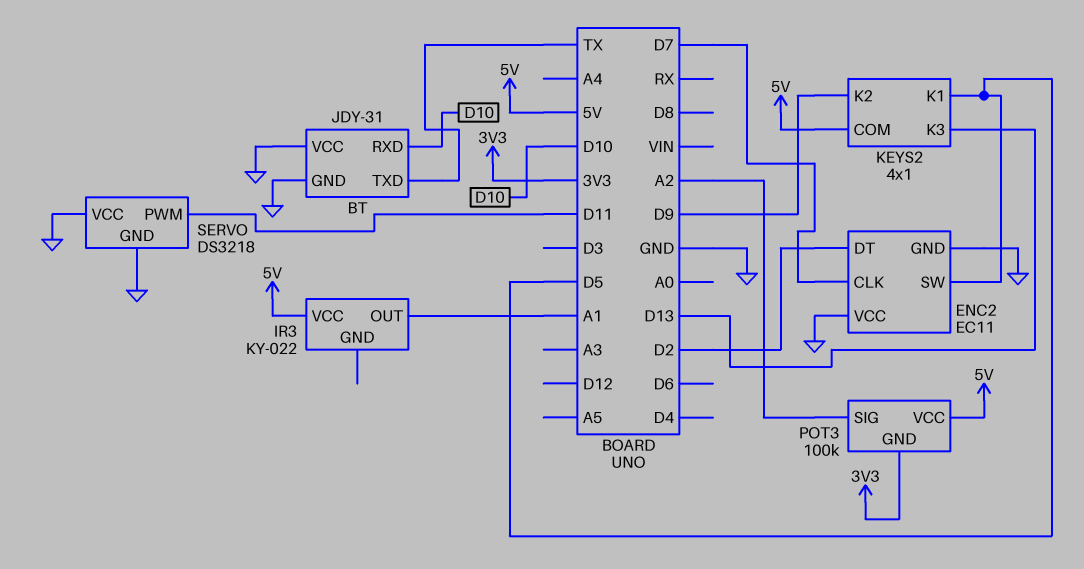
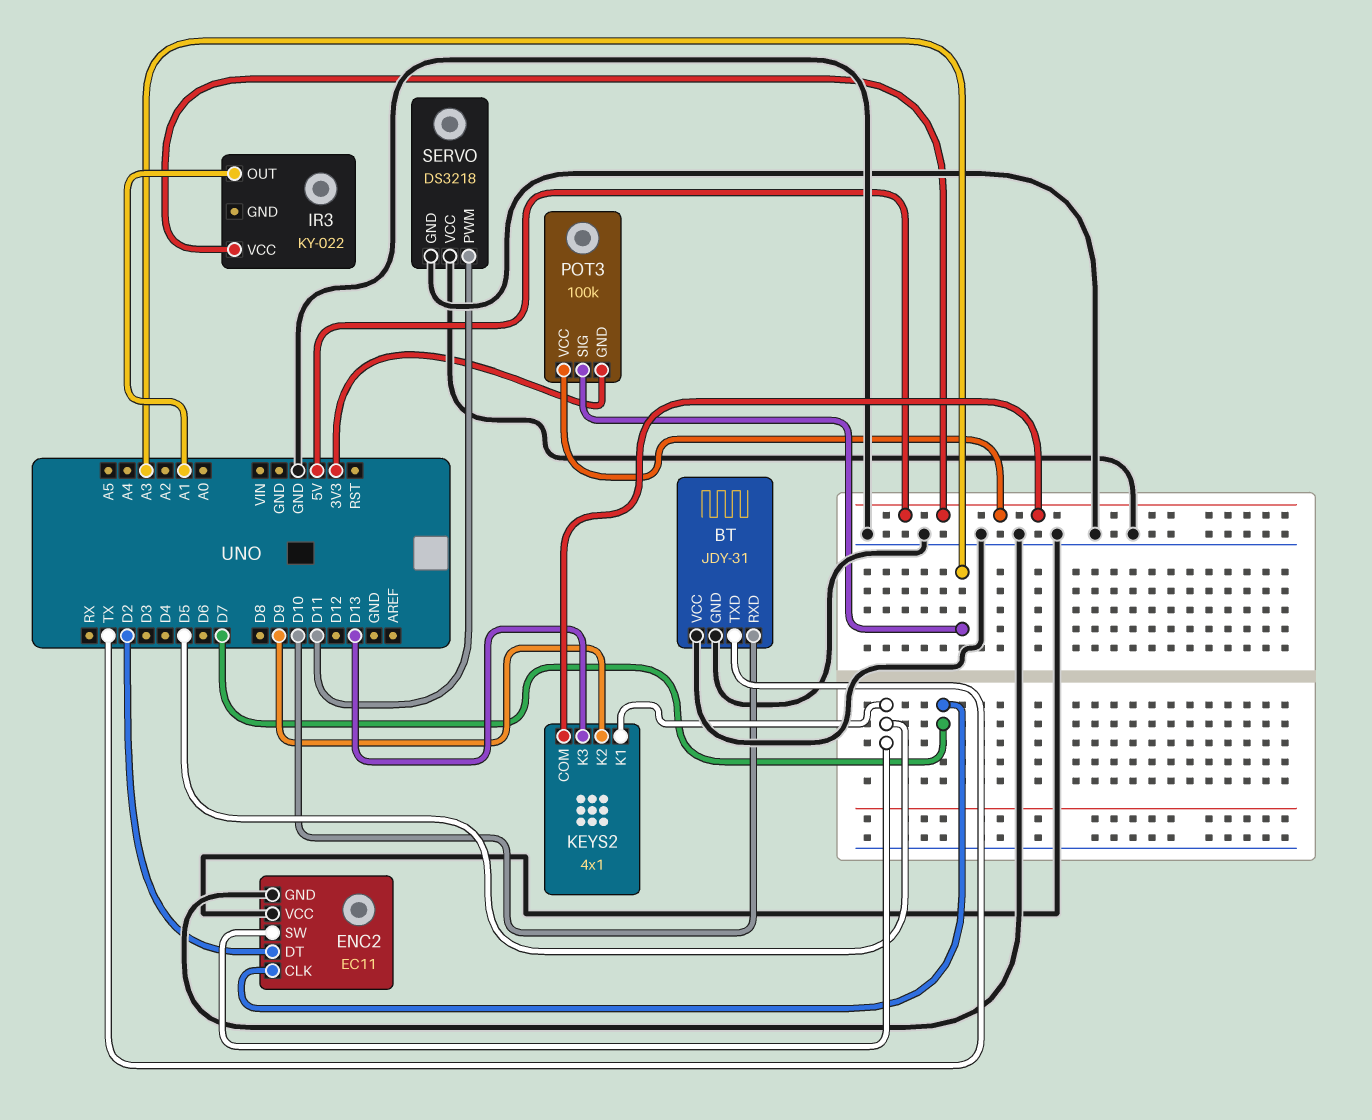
POT3 pin SIG: A2 -> A3

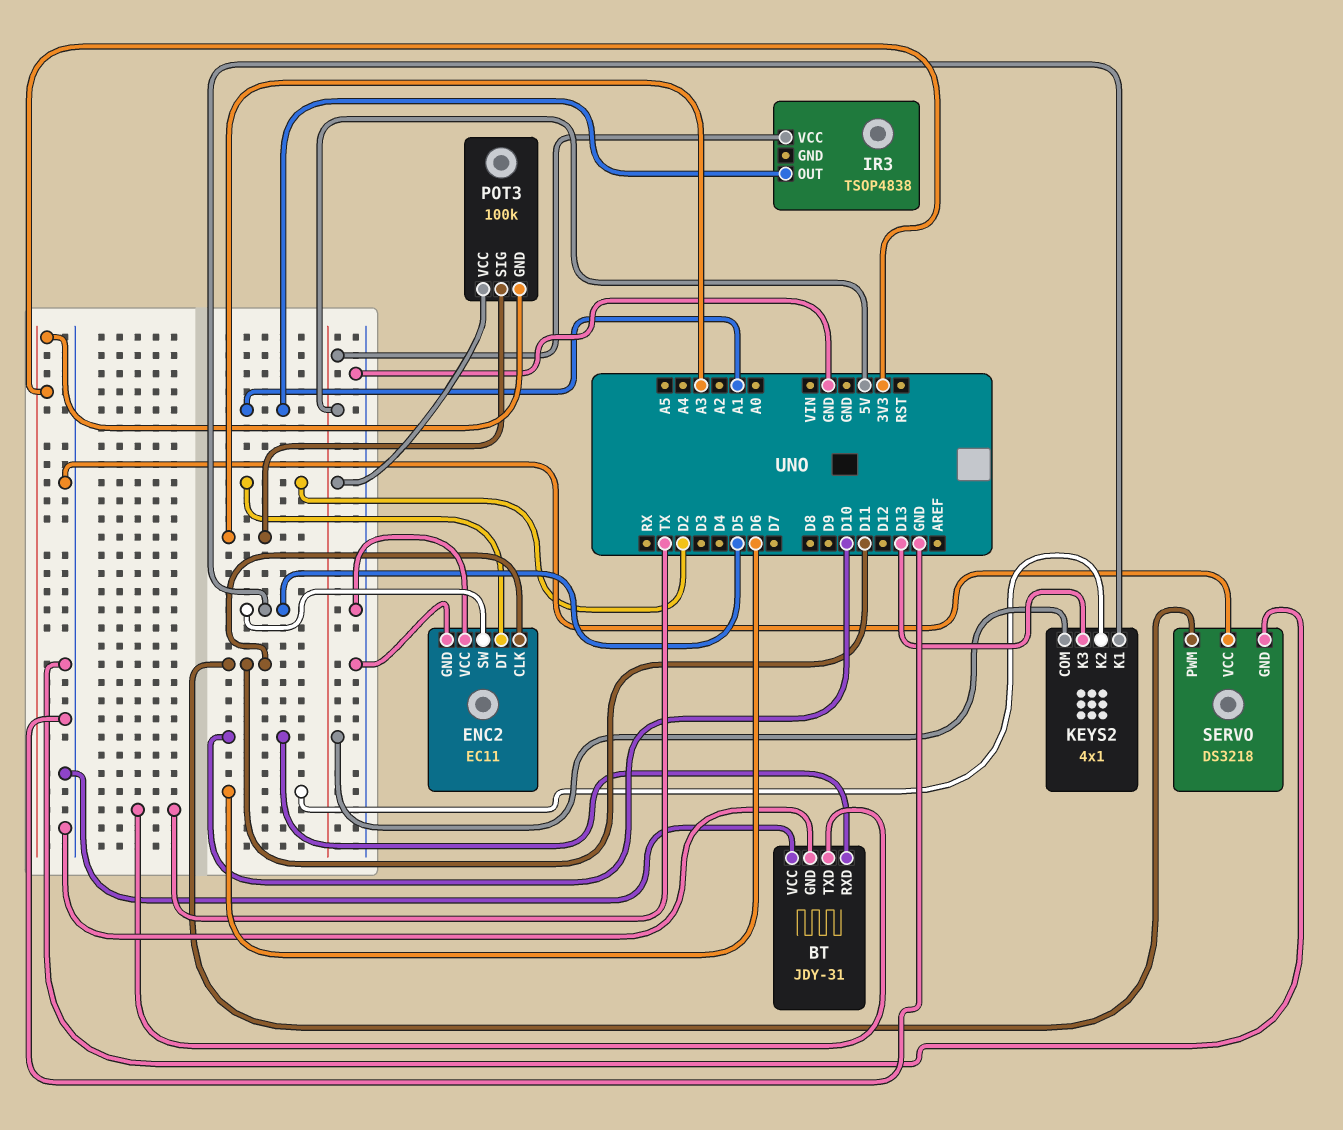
ENC2 pin CLK: D7 -> D11
IR3: KY-022 -> TSOP4838
KEYS2 pin K2: D9 -> D6

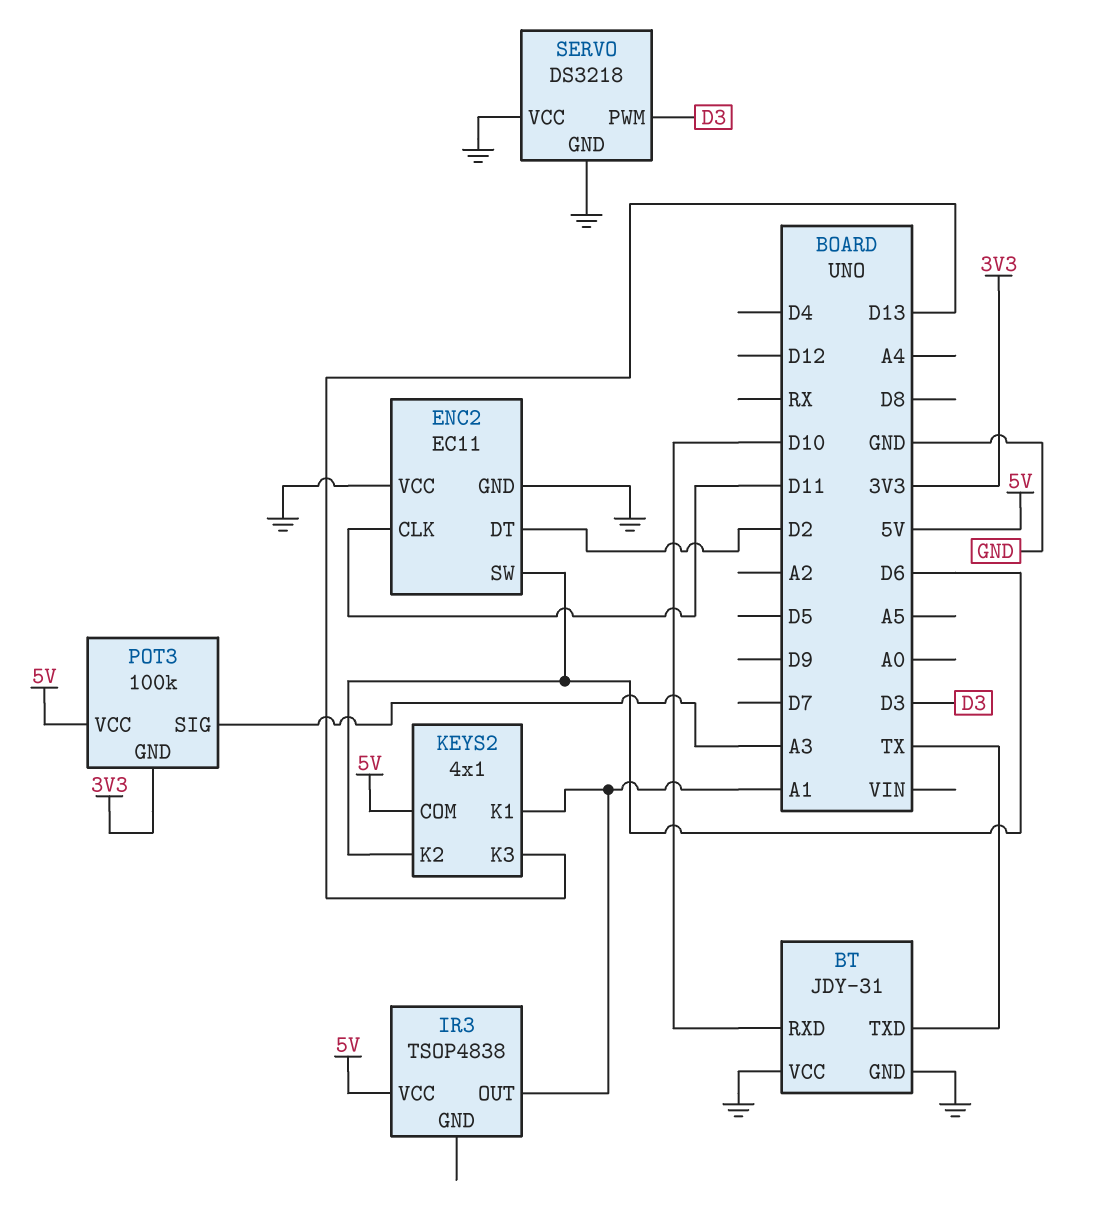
ENC2 pin SW: D5 -> D6
KEYS2 pin K1: D5 -> A1
SERVO pin PWM: D11 -> D3

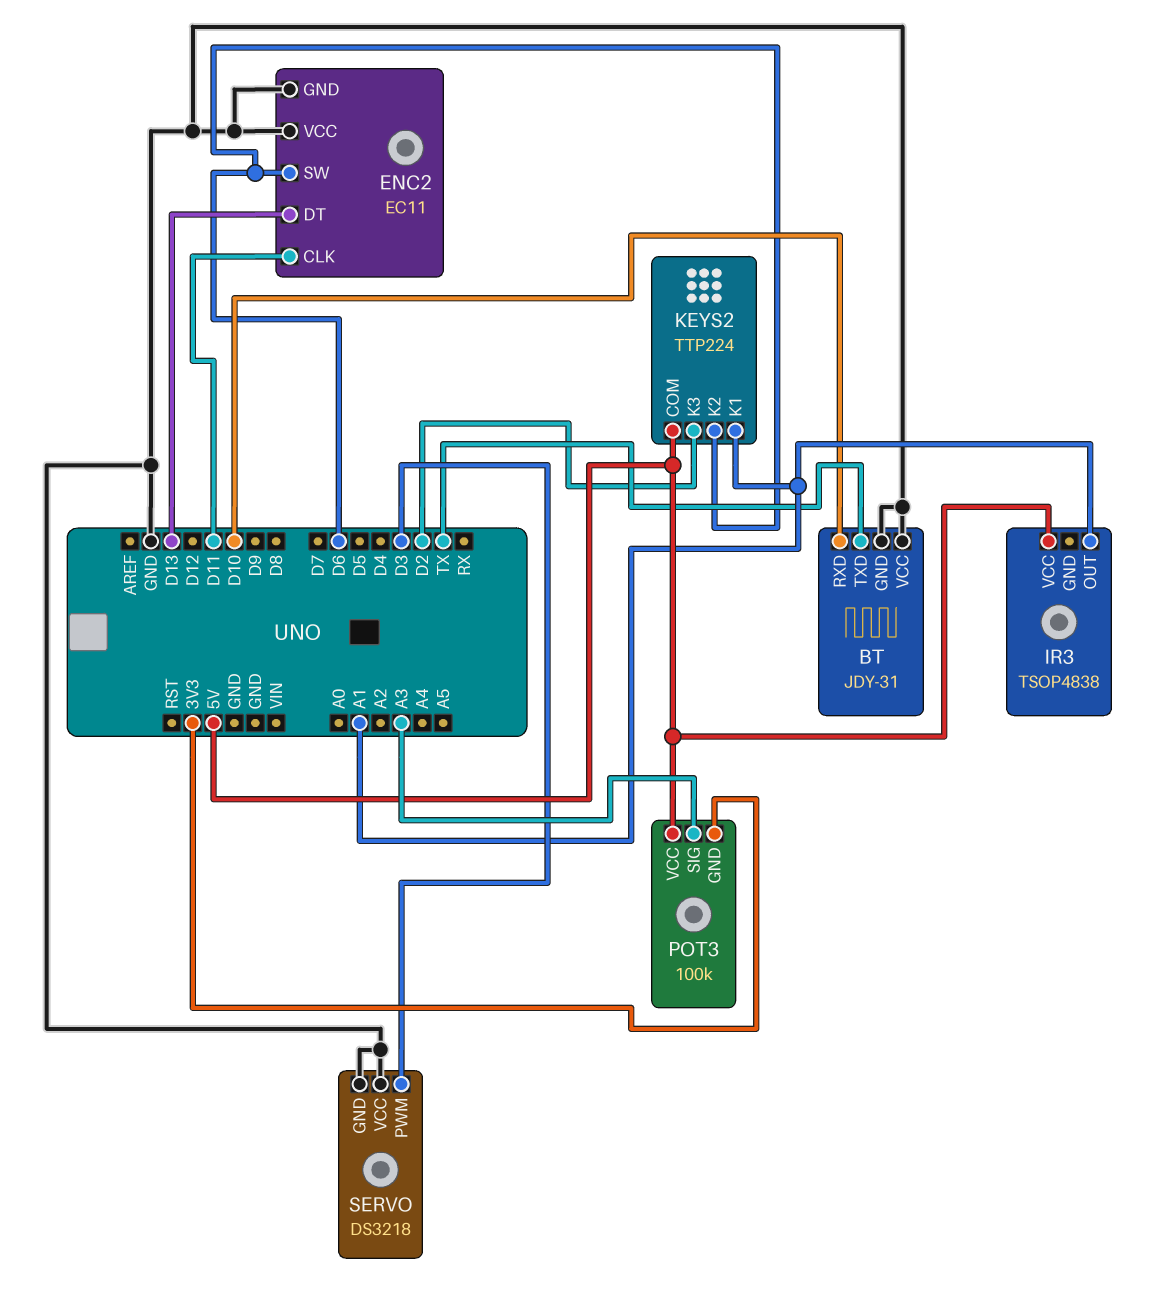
ENC2 pin DT: D2 -> D13
KEYS2: 4x1 -> TTP224
KEYS2 pin K3: D13 -> D2

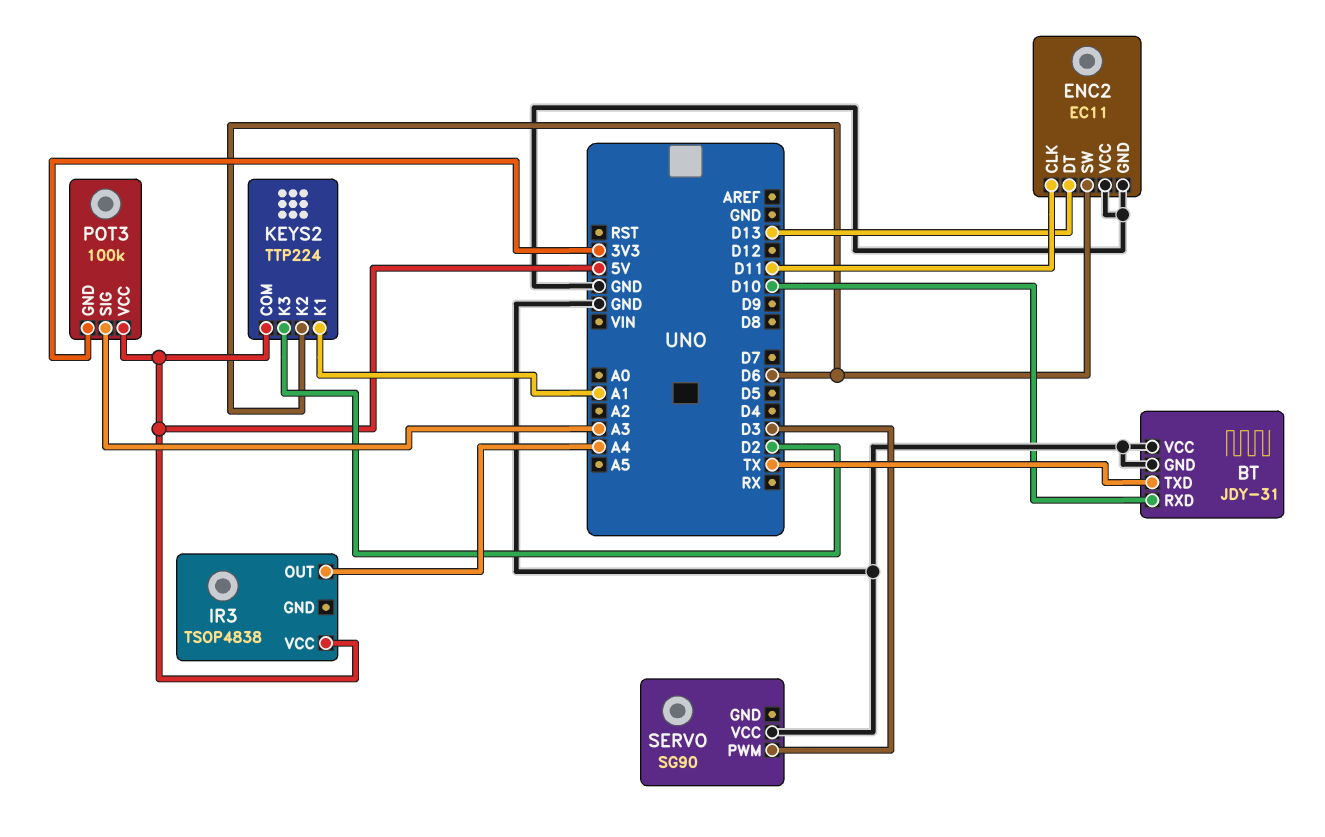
IR3 pin OUT: A1 -> A4
SERVO: DS3218 -> SG90
SERVO pin GND: GND -> none

